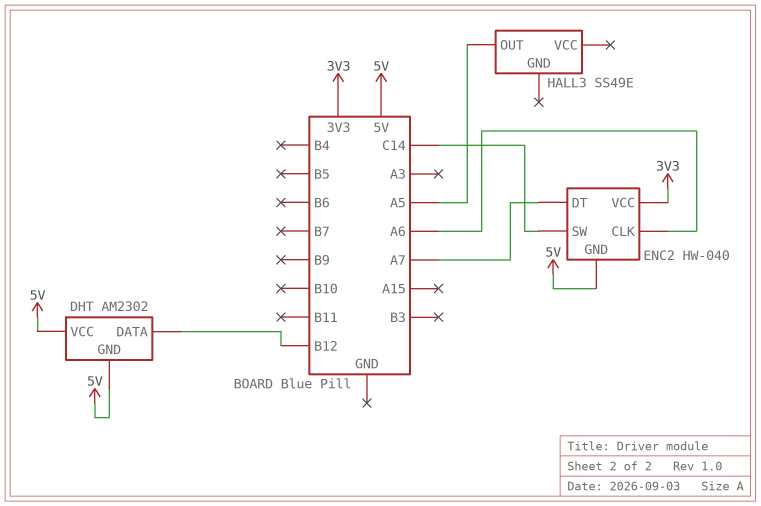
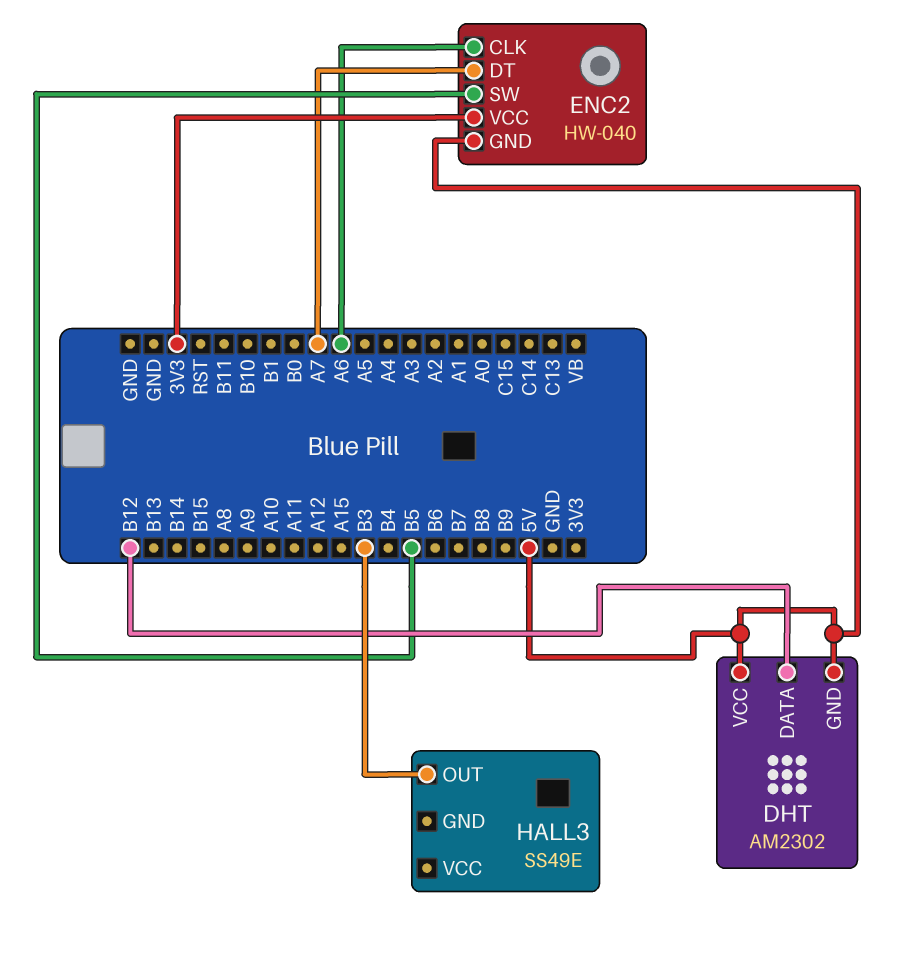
ENC2 pin SW: C14 -> B5
HALL3 pin OUT: A5 -> B3

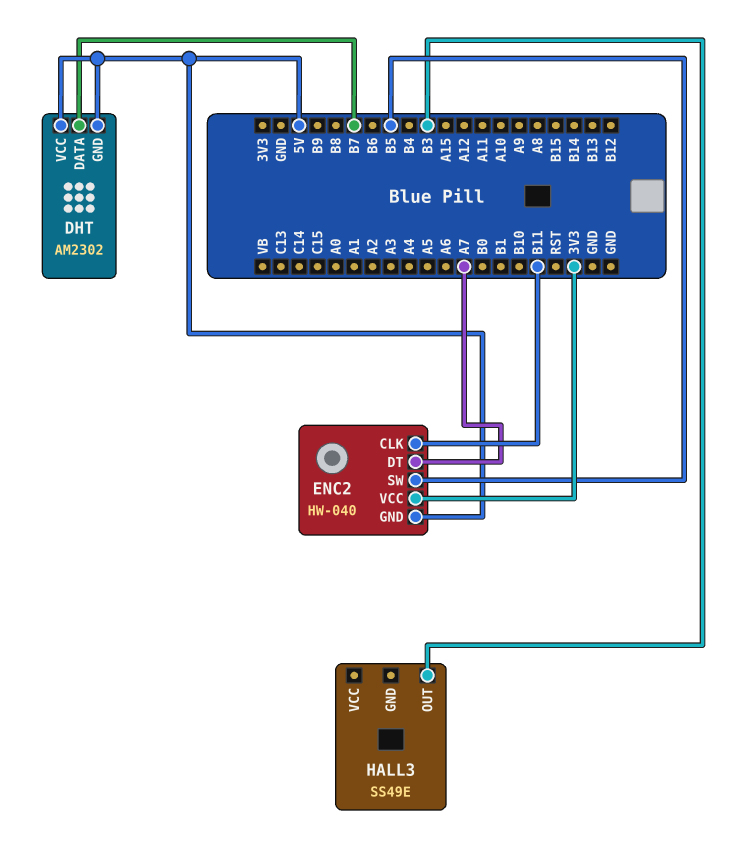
DHT pin DATA: B12 -> B7
ENC2 pin CLK: A6 -> B11

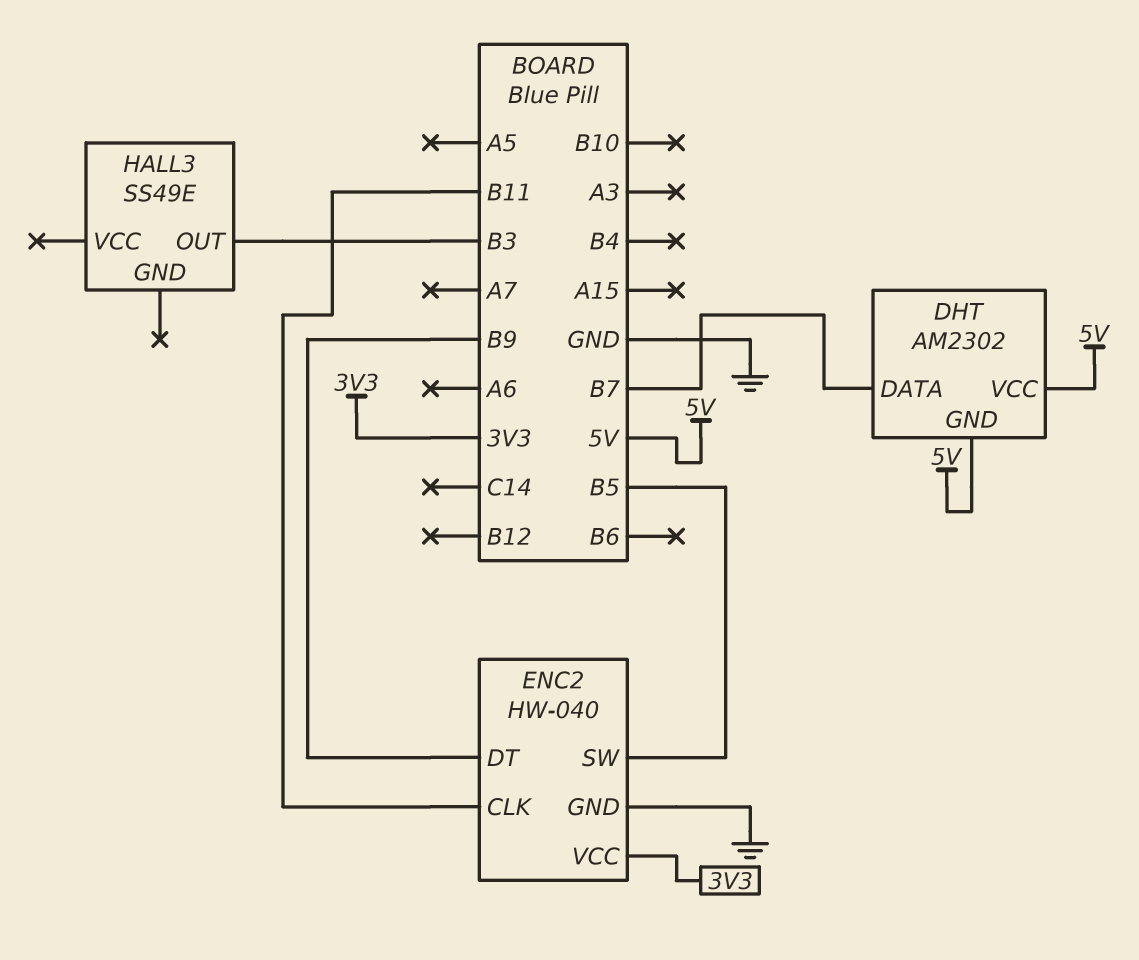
ENC2 pin DT: A7 -> B9
ENC2 pin GND: 5V -> GND

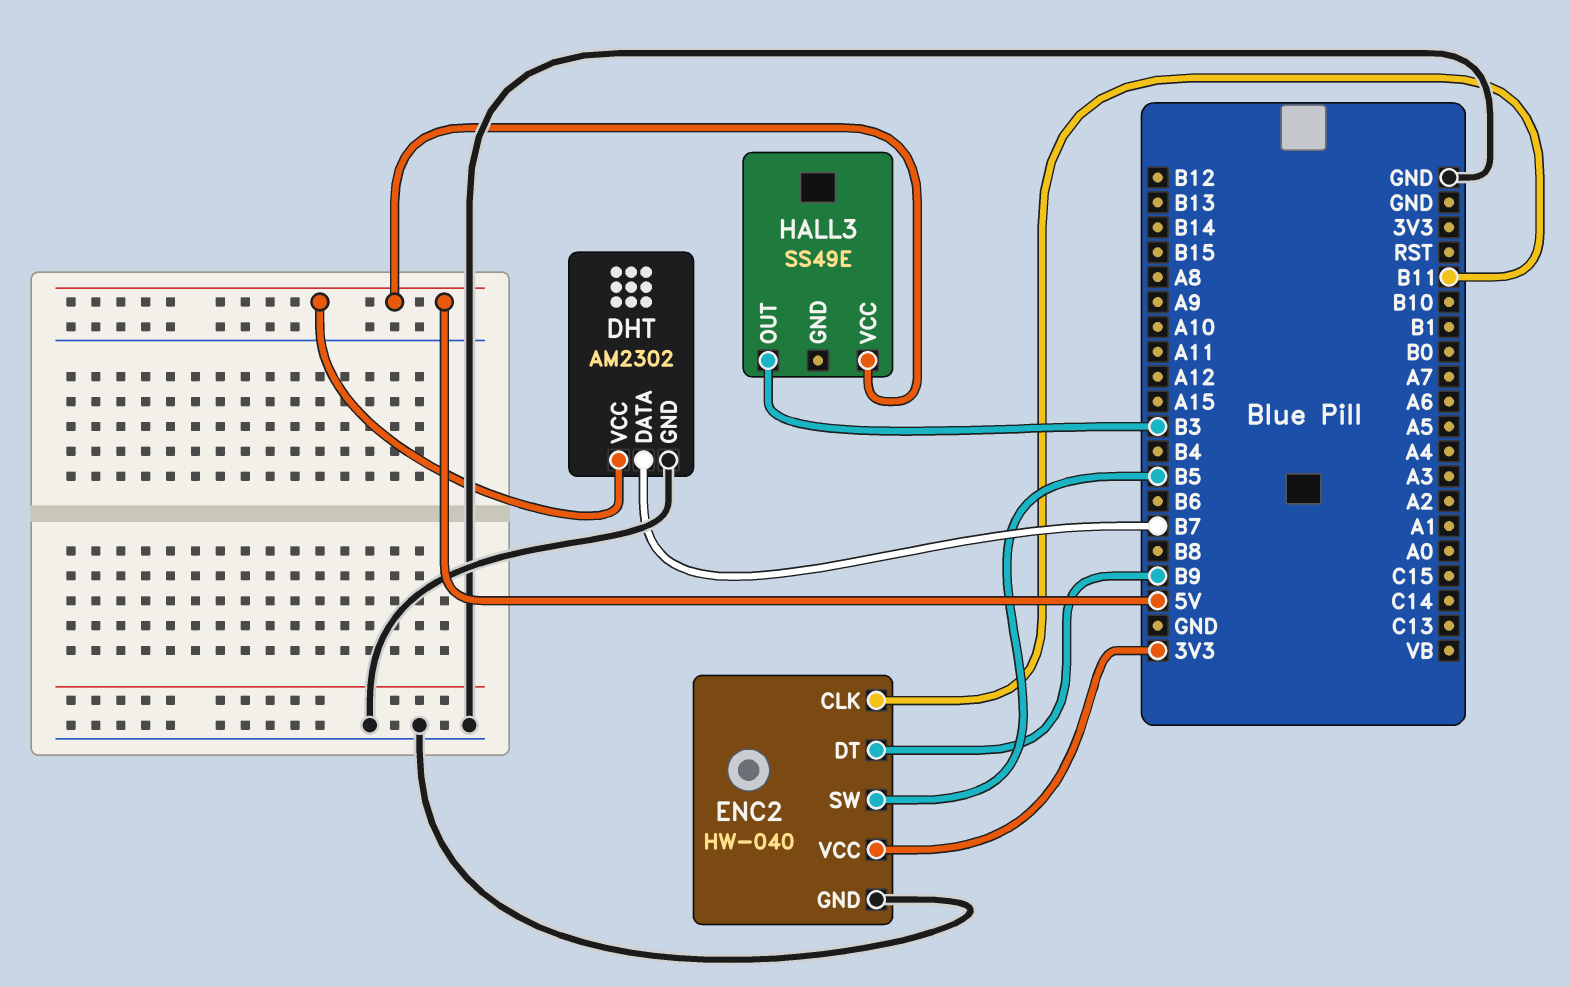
DHT pin GND: 5V -> GND
HALL3 pin VCC: none -> 5V

